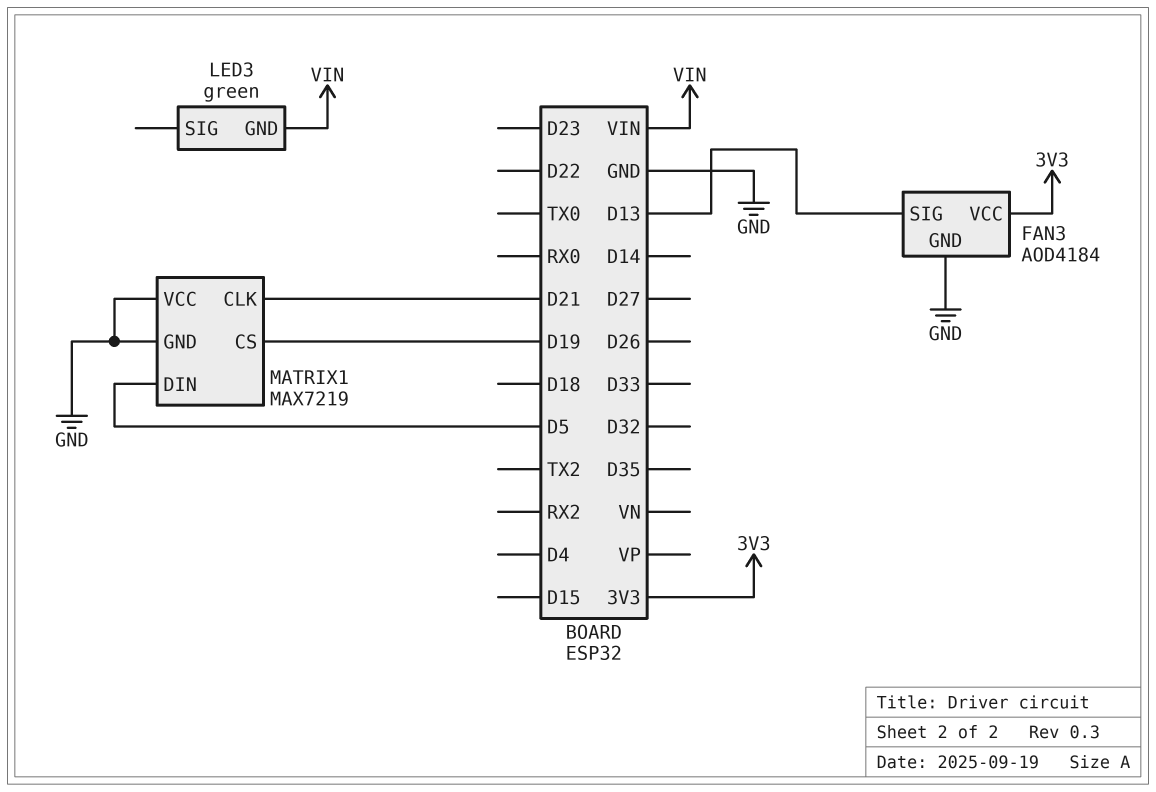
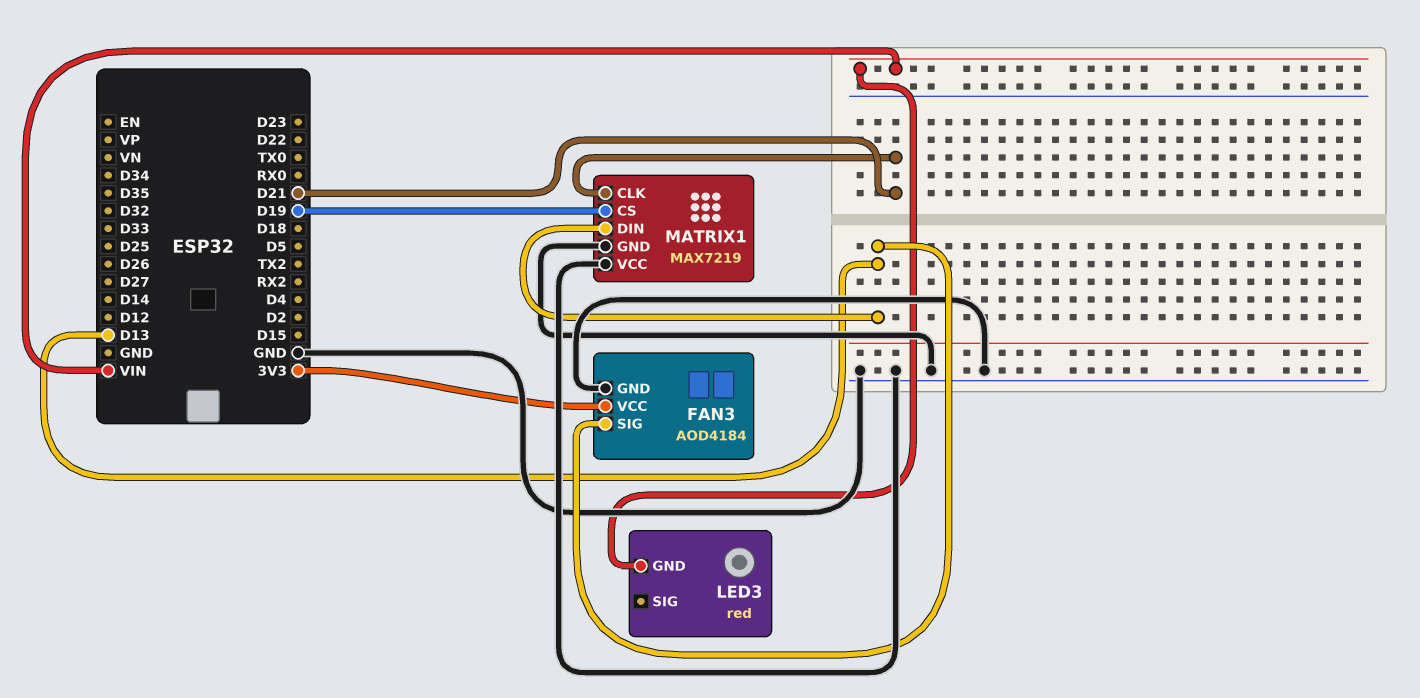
LED3: green -> red
MATRIX1 pin DIN: D5 -> D13

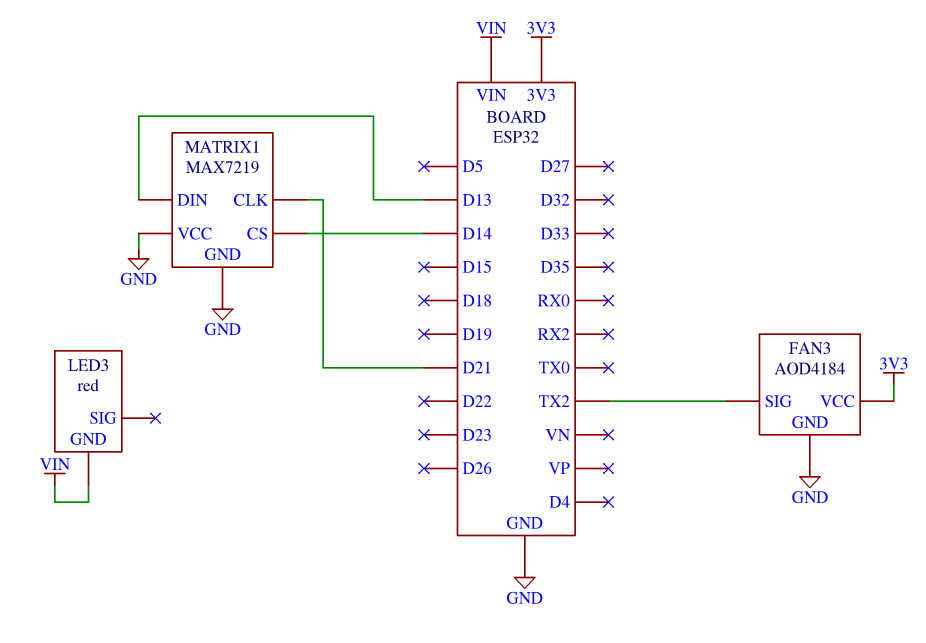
FAN3 pin SIG: D13 -> TX2
MATRIX1 pin CS: D19 -> D14

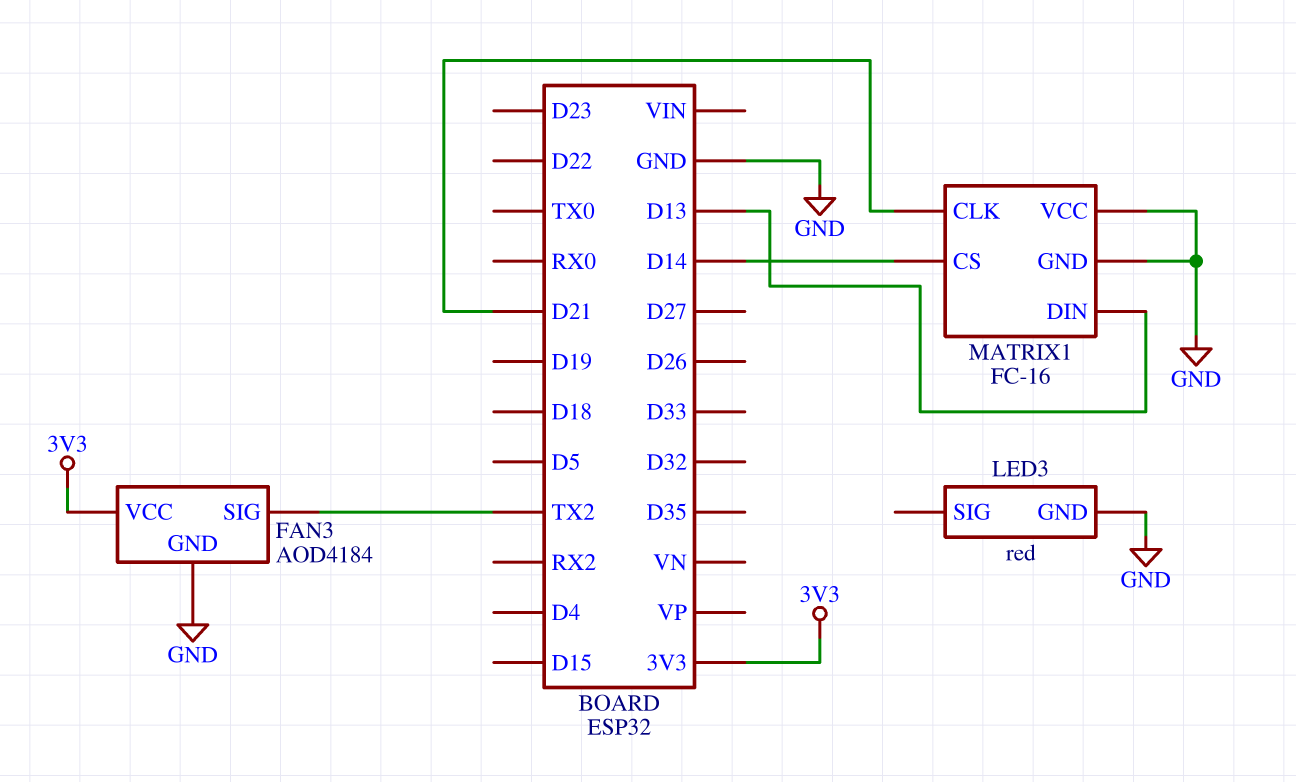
LED3 pin GND: VIN -> GND
MATRIX1: MAX7219 -> FC-16

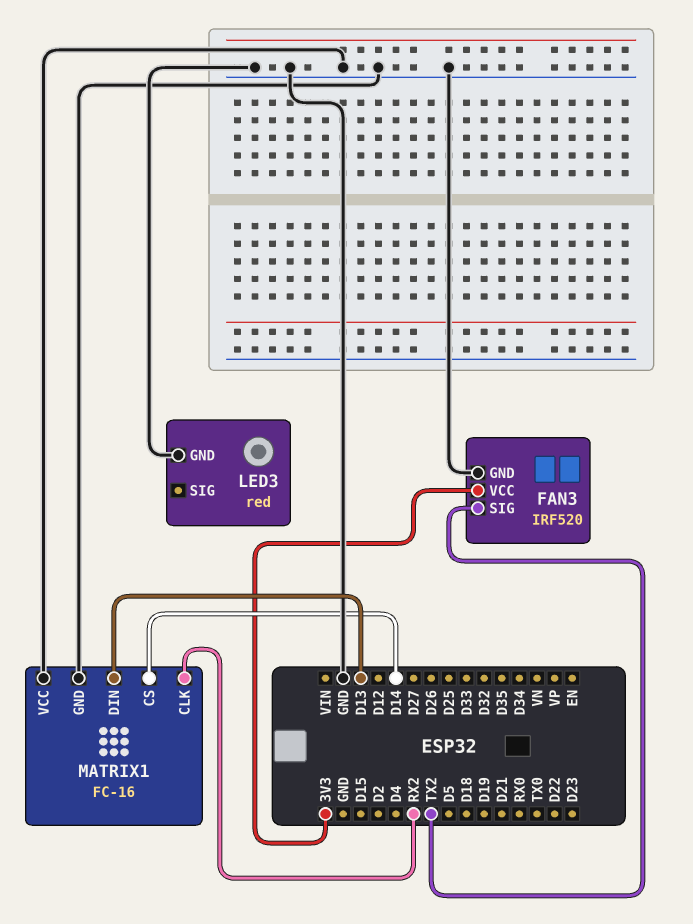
FAN3: AOD4184 -> IRF520
MATRIX1 pin CLK: D21 -> RX2

